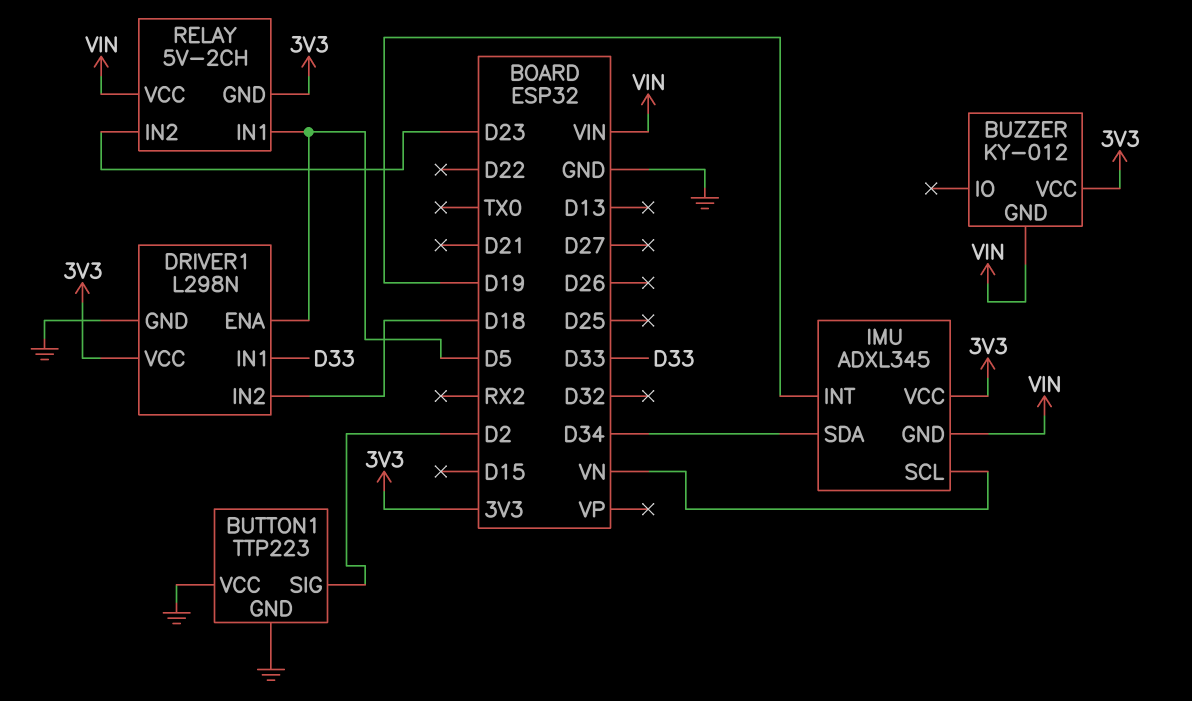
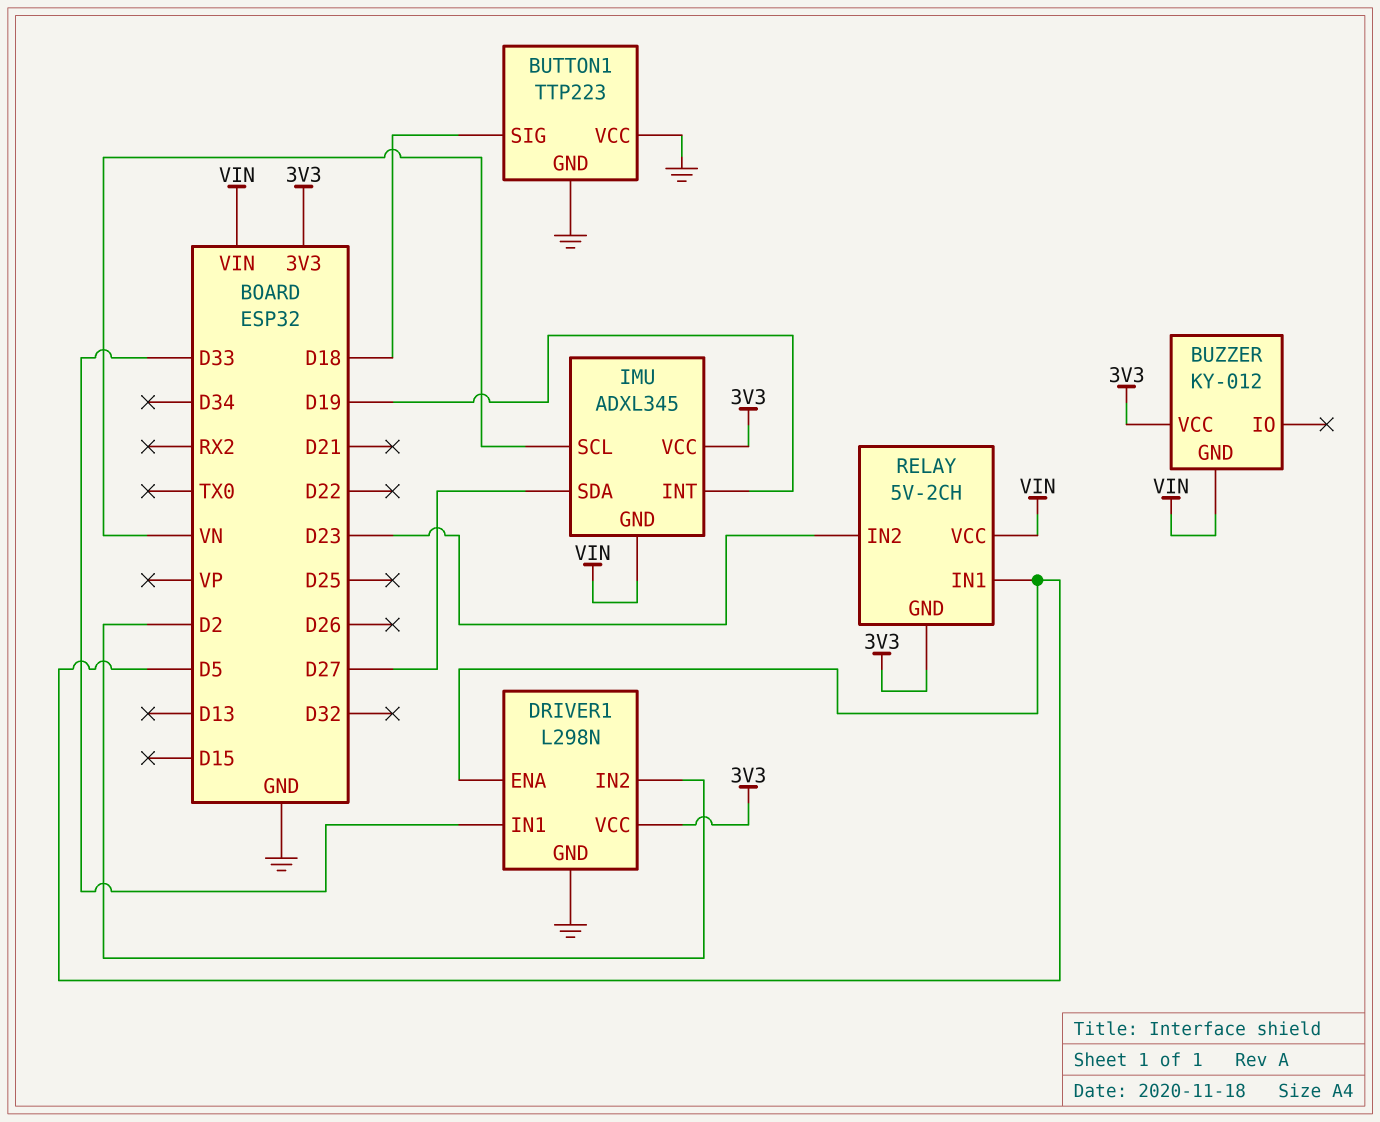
BUTTON1 pin SIG: D2 -> D18
DRIVER1 pin IN2: D18 -> D2
IMU pin SDA: D34 -> D27

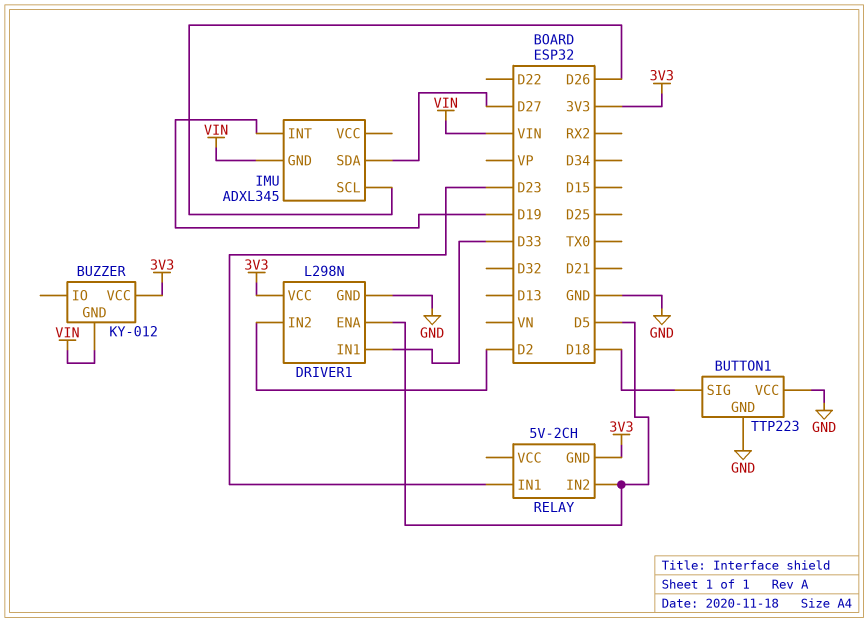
IMU pin SCL: VN -> D26
IMU pin VCC: 3V3 -> none
RELAY pin IN1: D5 -> D23
RELAY pin IN2: D23 -> D5
RELAY pin VCC: VIN -> none

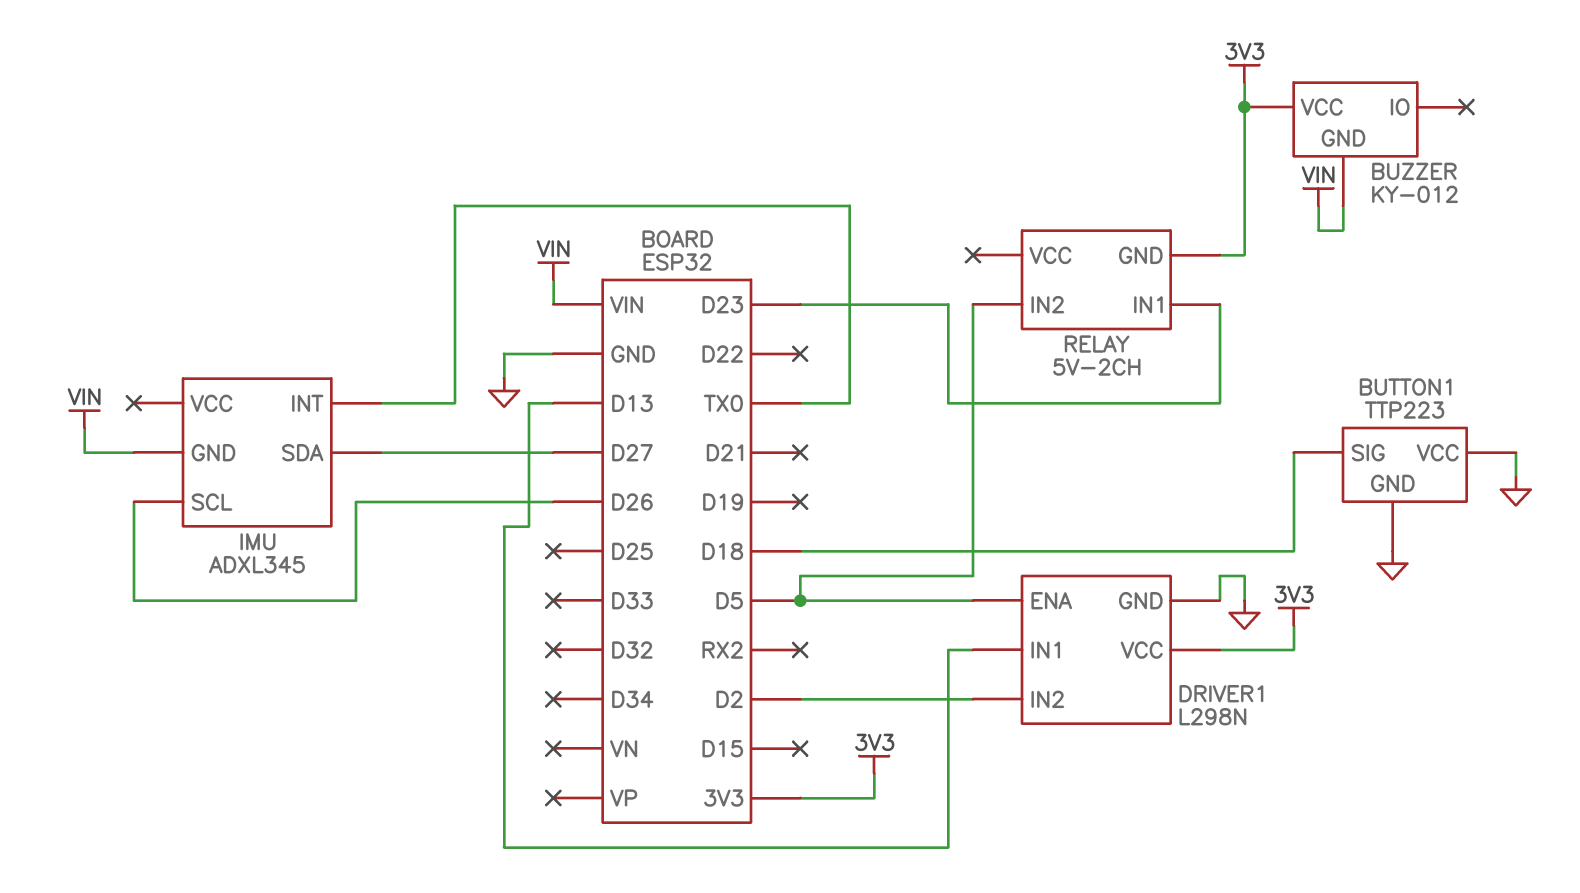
DRIVER1 pin IN1: D33 -> D13
IMU pin INT: D19 -> TX0

